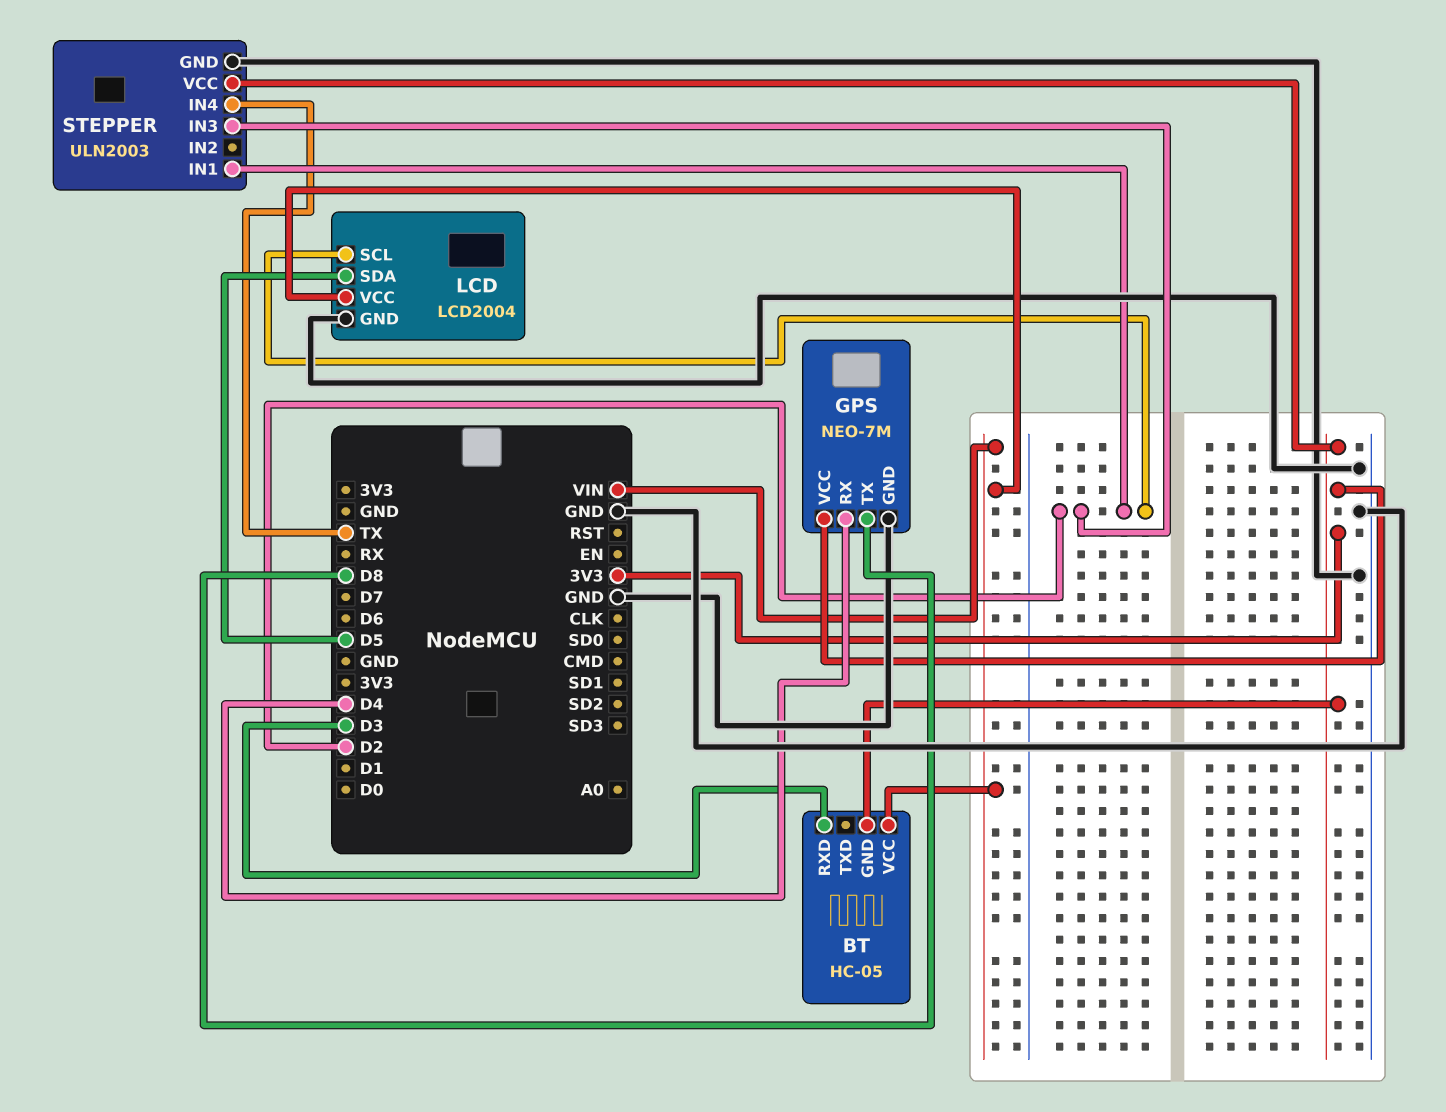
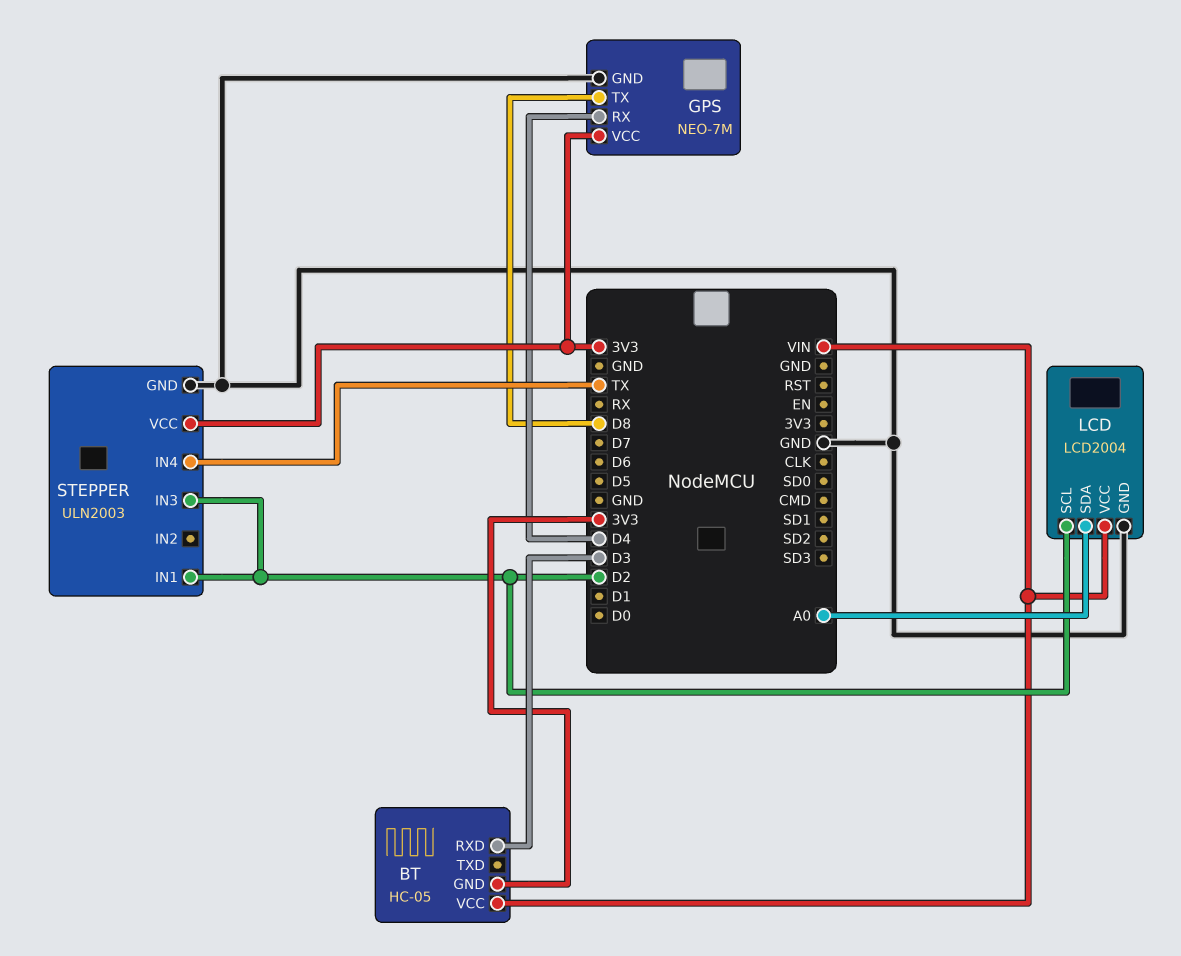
LCD pin SDA: D5 -> A0

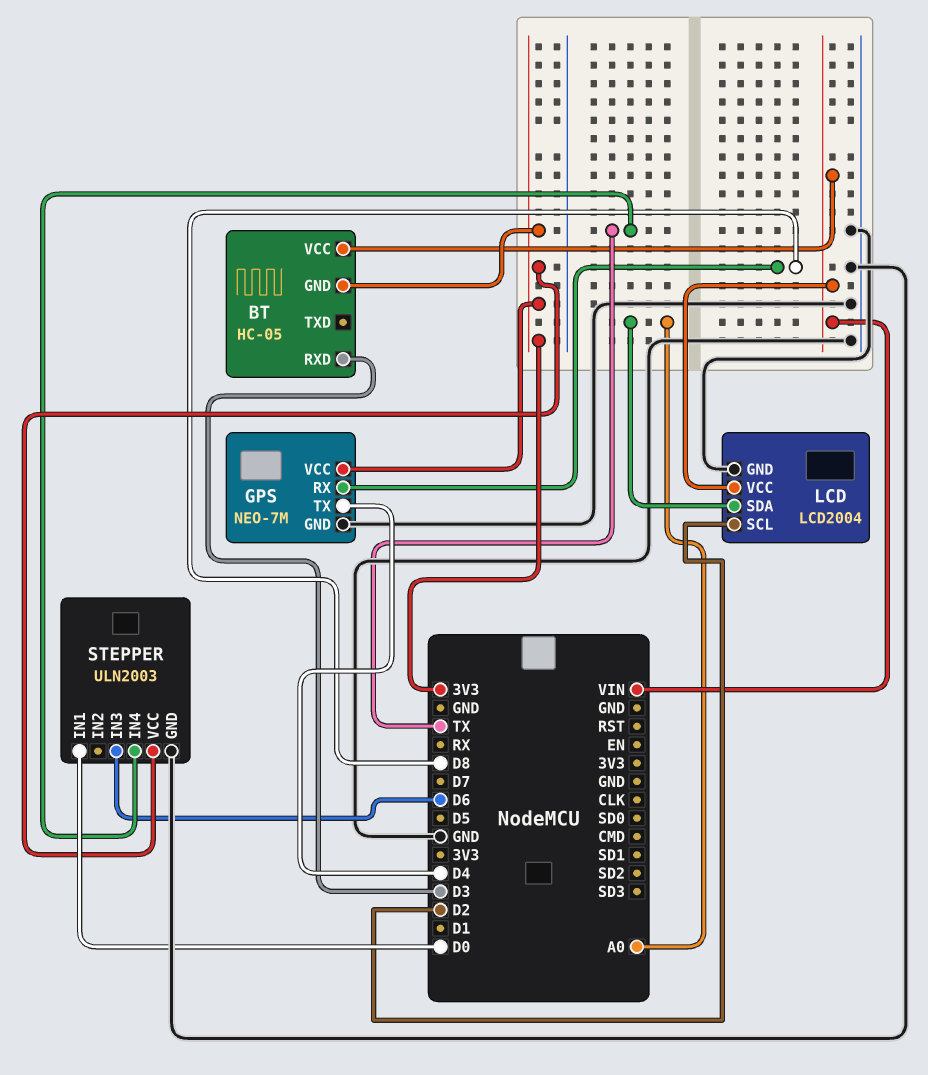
GPS pin RX: D4 -> D8
GPS pin TX: D8 -> D4
STEPPER pin IN1: D2 -> D0
STEPPER pin IN3: D2 -> D6

